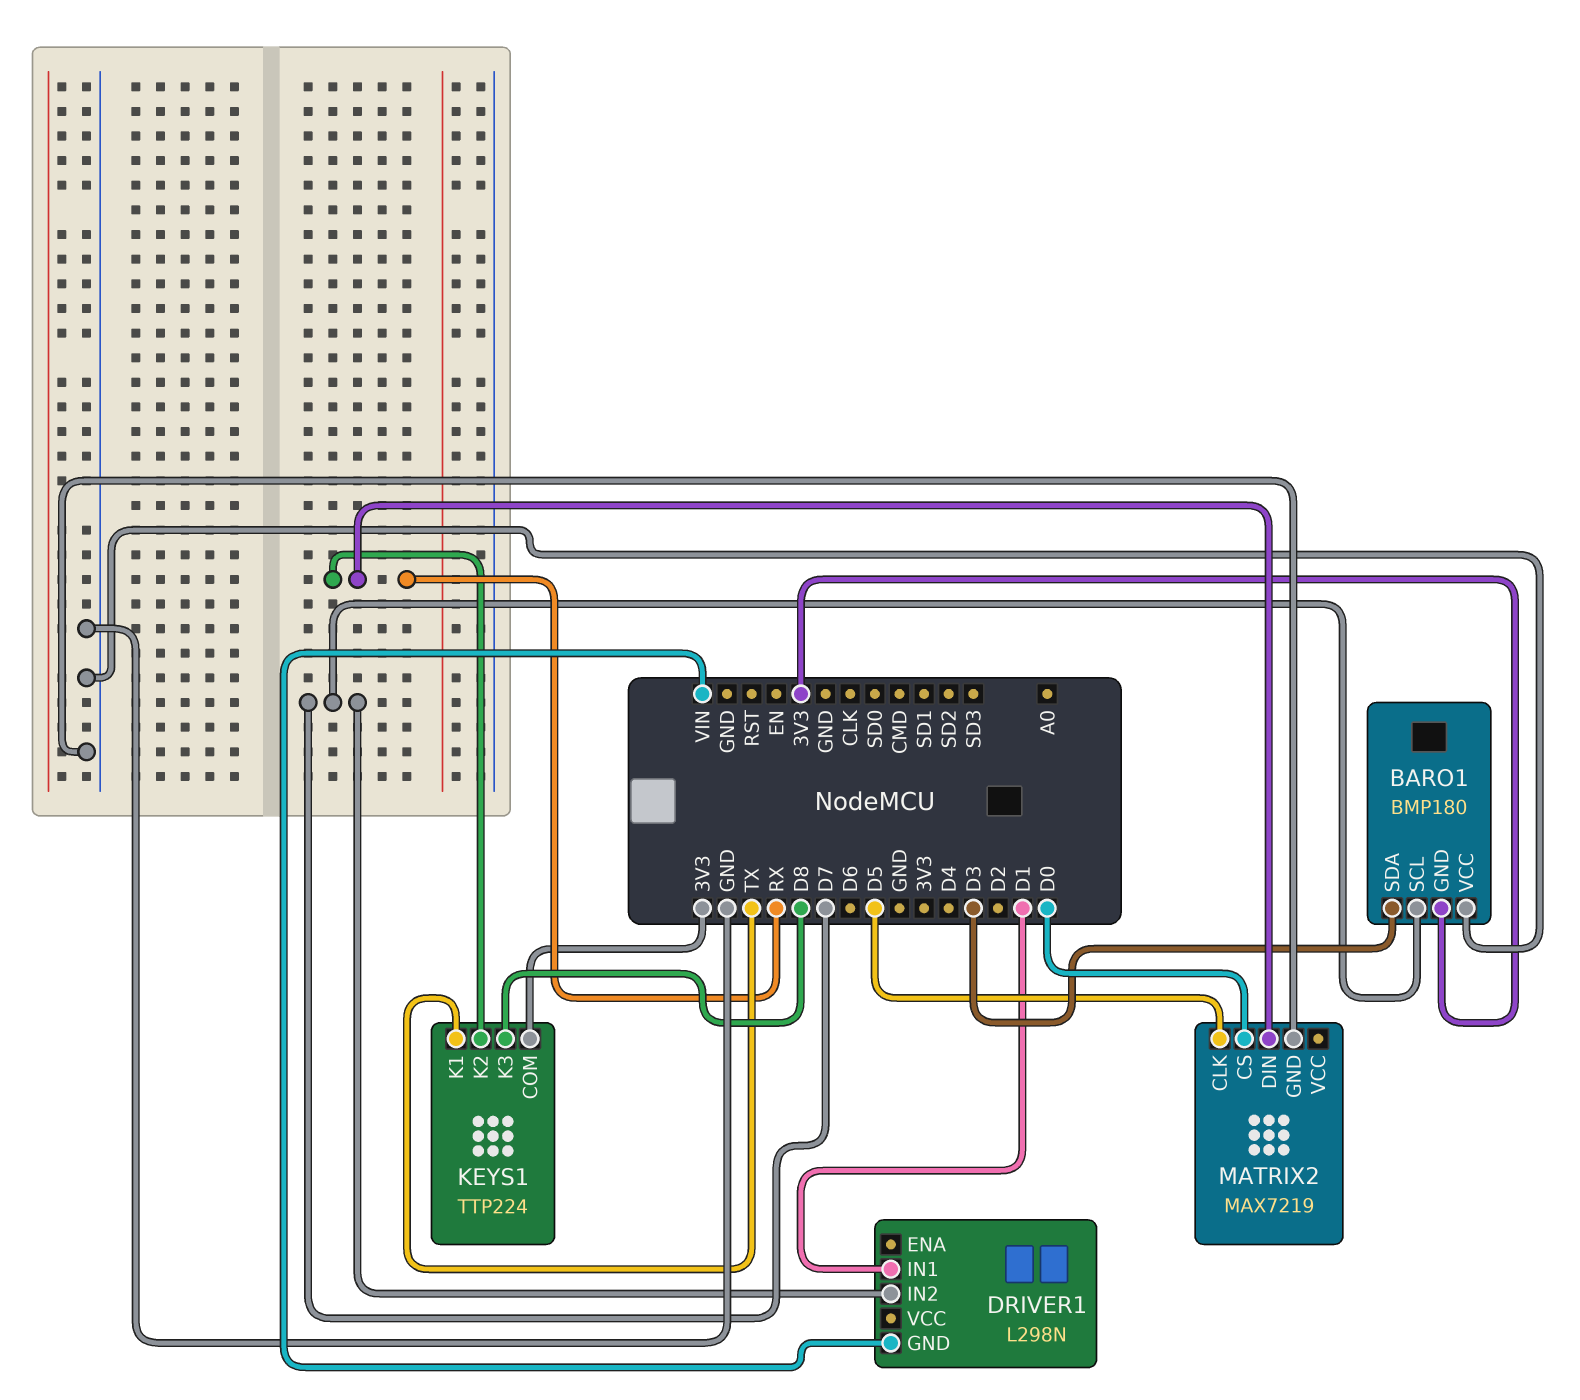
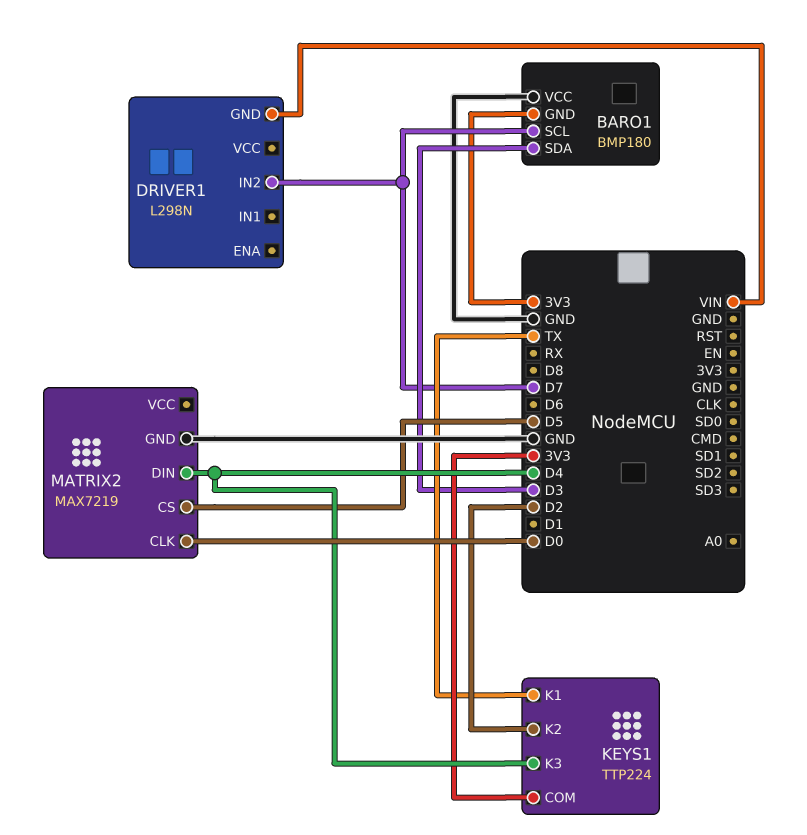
DRIVER1 pin IN1: D1 -> none
KEYS1 pin K2: RX -> D2
KEYS1 pin K3: D8 -> D4
MATRIX2 pin CLK: D5 -> D0
MATRIX2 pin CS: D0 -> D5
MATRIX2 pin DIN: RX -> D4

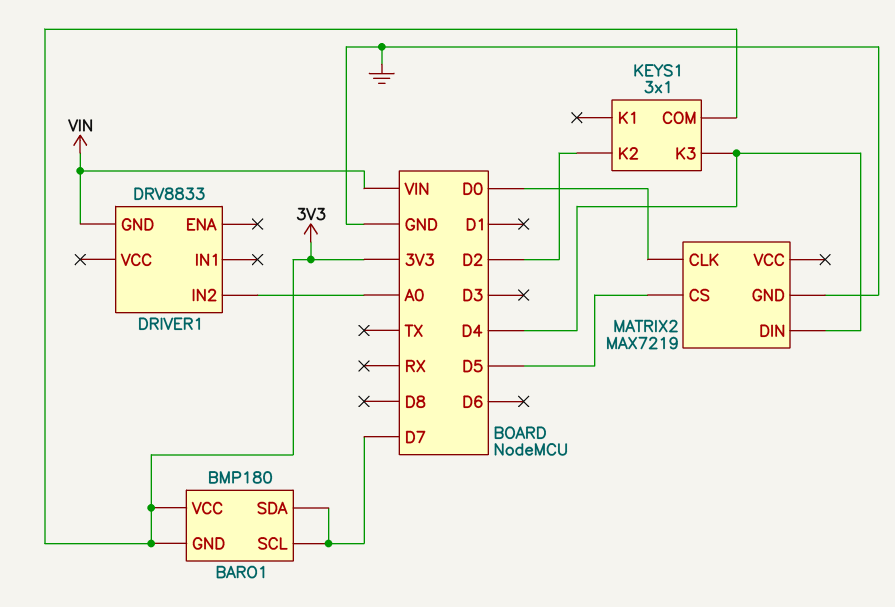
BARO1 pin SDA: D3 -> D7
BARO1 pin VCC: GND -> 3V3
DRIVER1: L298N -> DRV8833
DRIVER1 pin IN2: D7 -> A0
KEYS1: TTP224 -> 3x1
KEYS1 pin K1: TX -> none

